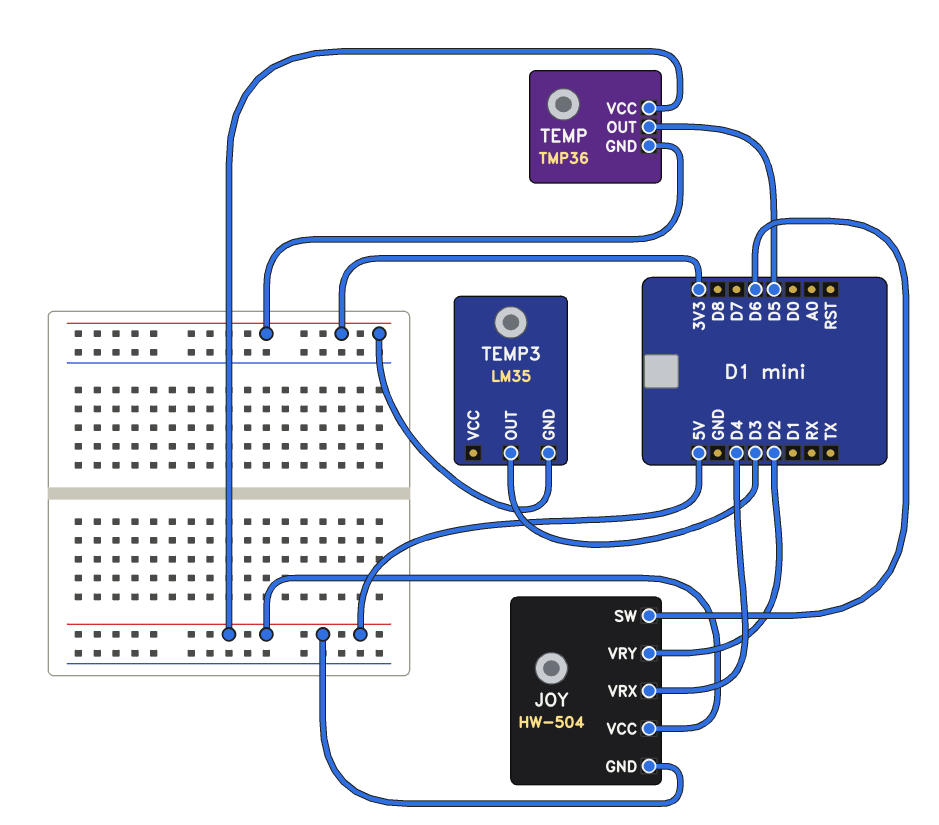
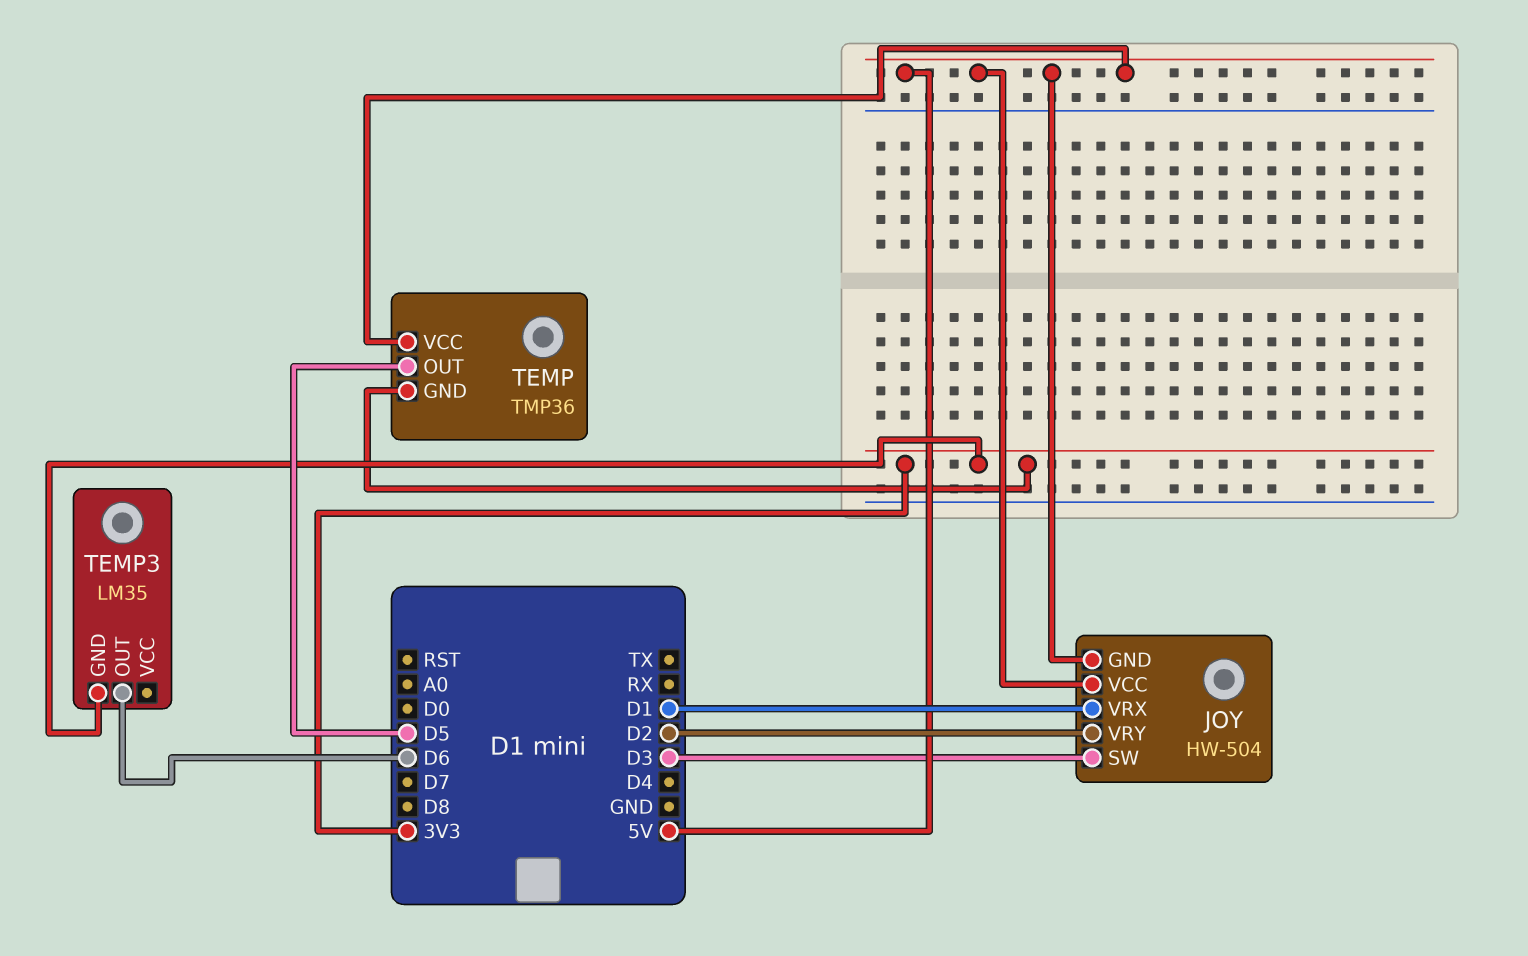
JOY pin SW: D6 -> D3
JOY pin VRX: D4 -> D1
TEMP3 pin OUT: D3 -> D6

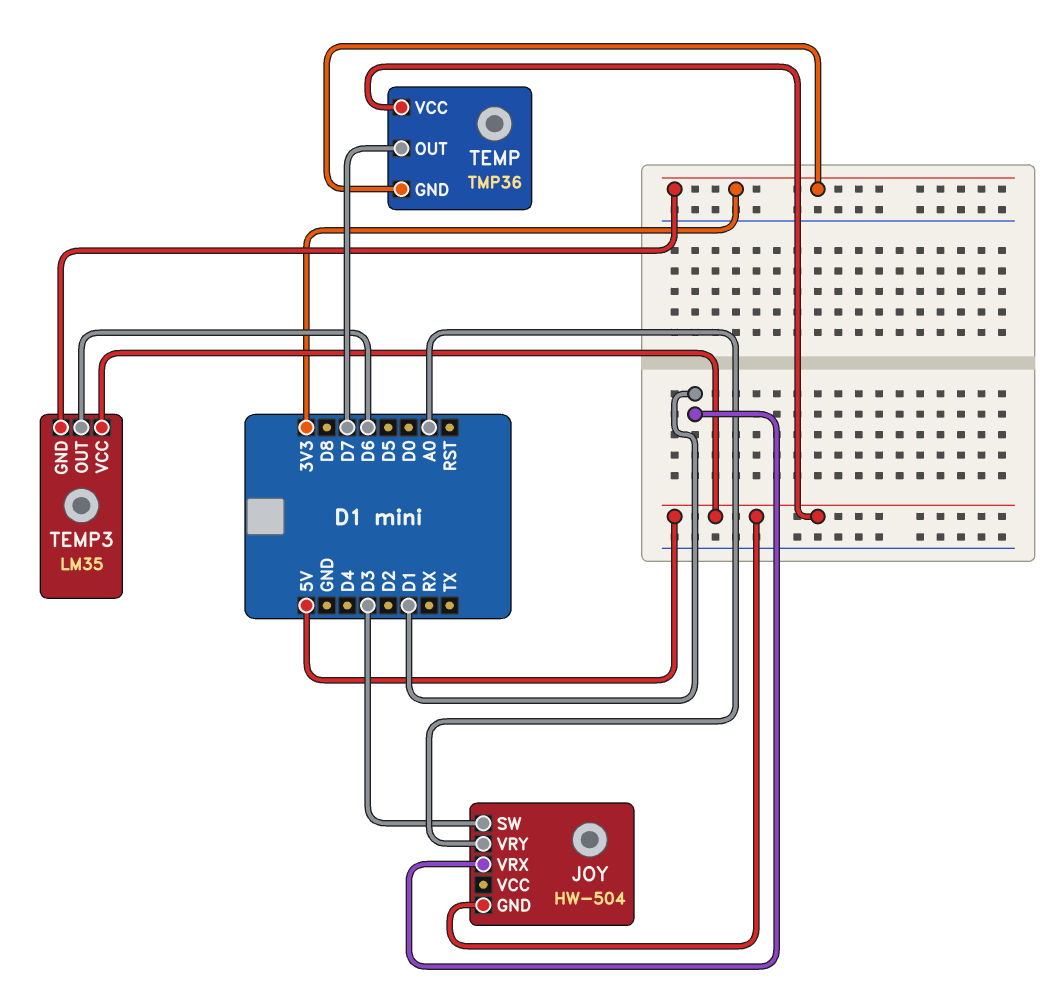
JOY pin VCC: 5V -> none
JOY pin VRY: D2 -> A0
TEMP pin OUT: D5 -> D7
TEMP3 pin VCC: none -> 5V

